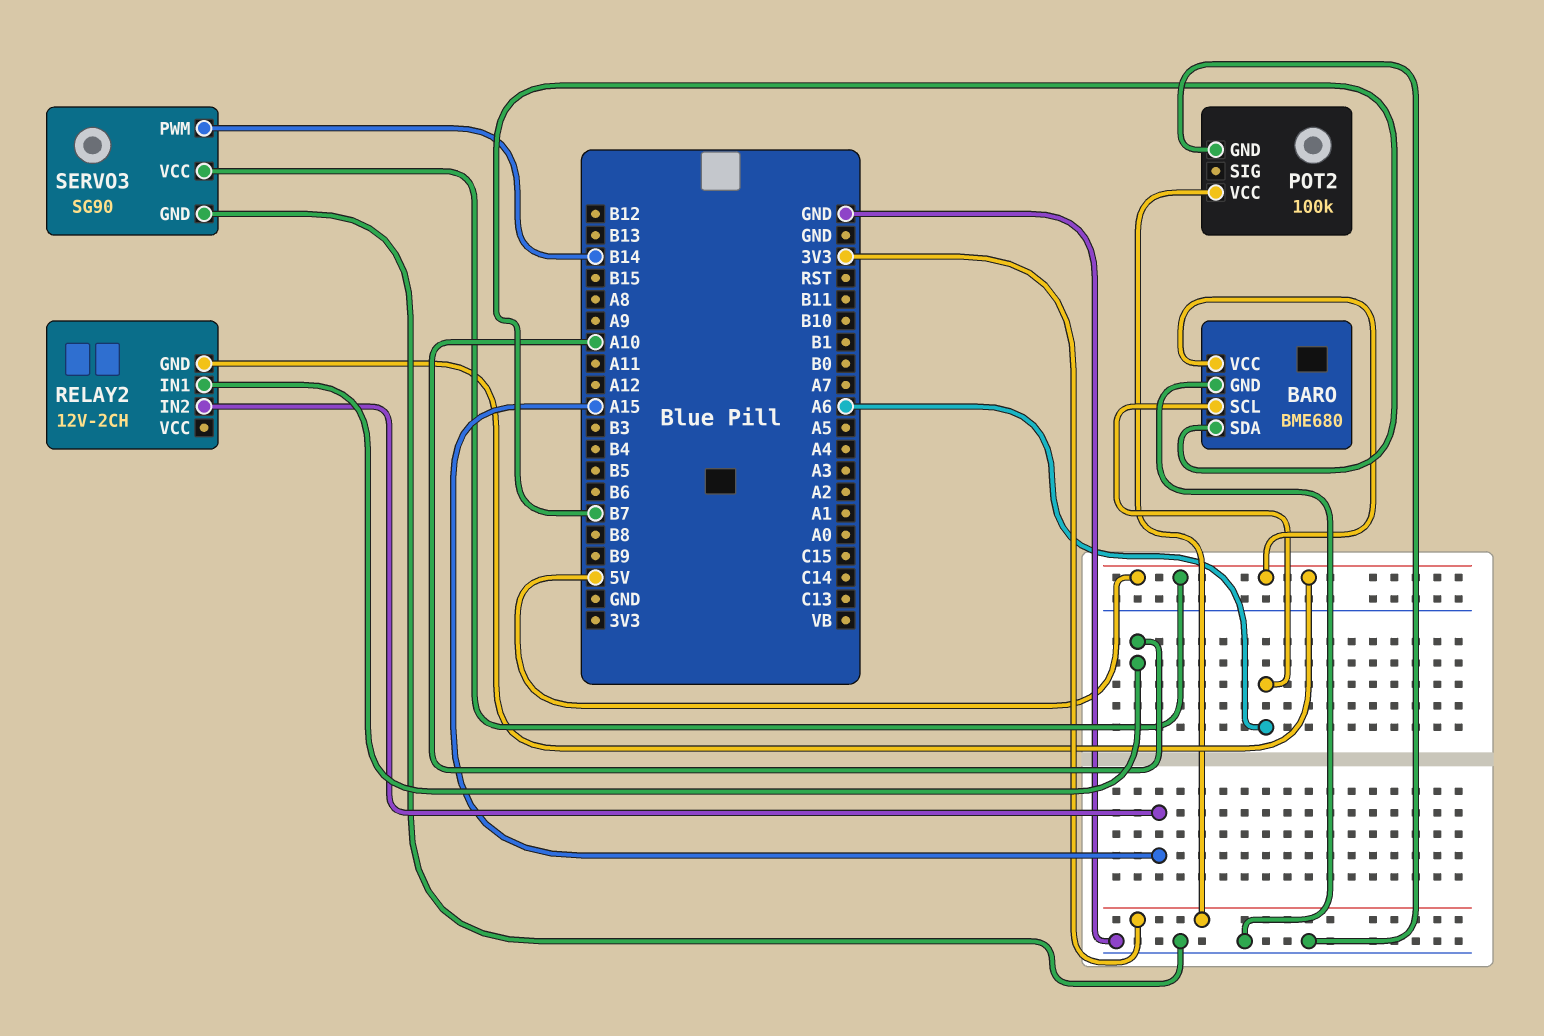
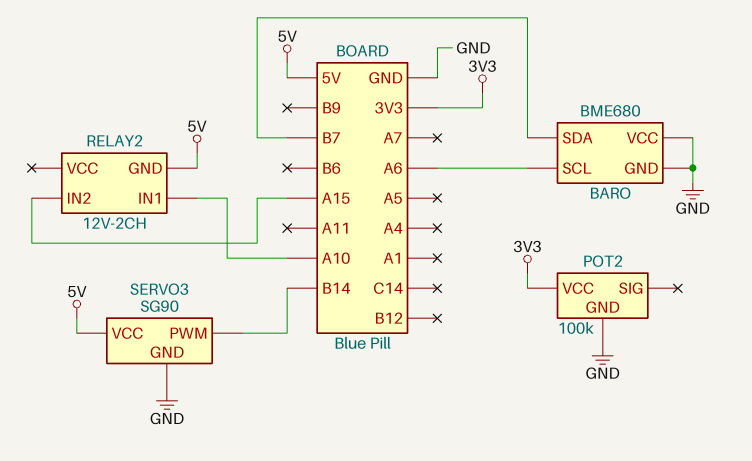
BARO pin VCC: 5V -> GND

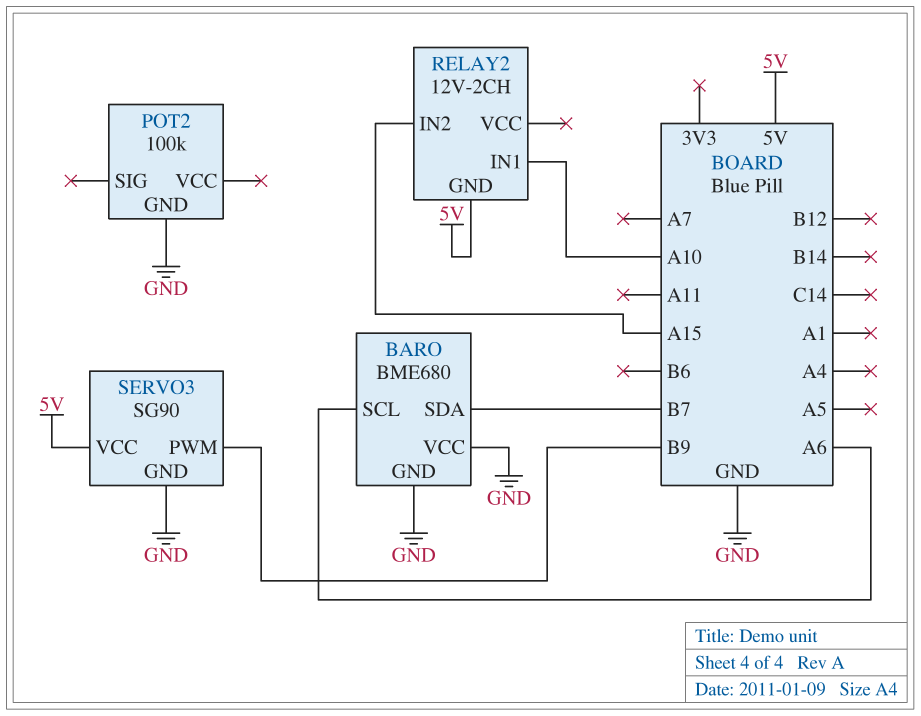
POT2 pin VCC: 3V3 -> none
SERVO3 pin PWM: B14 -> B9

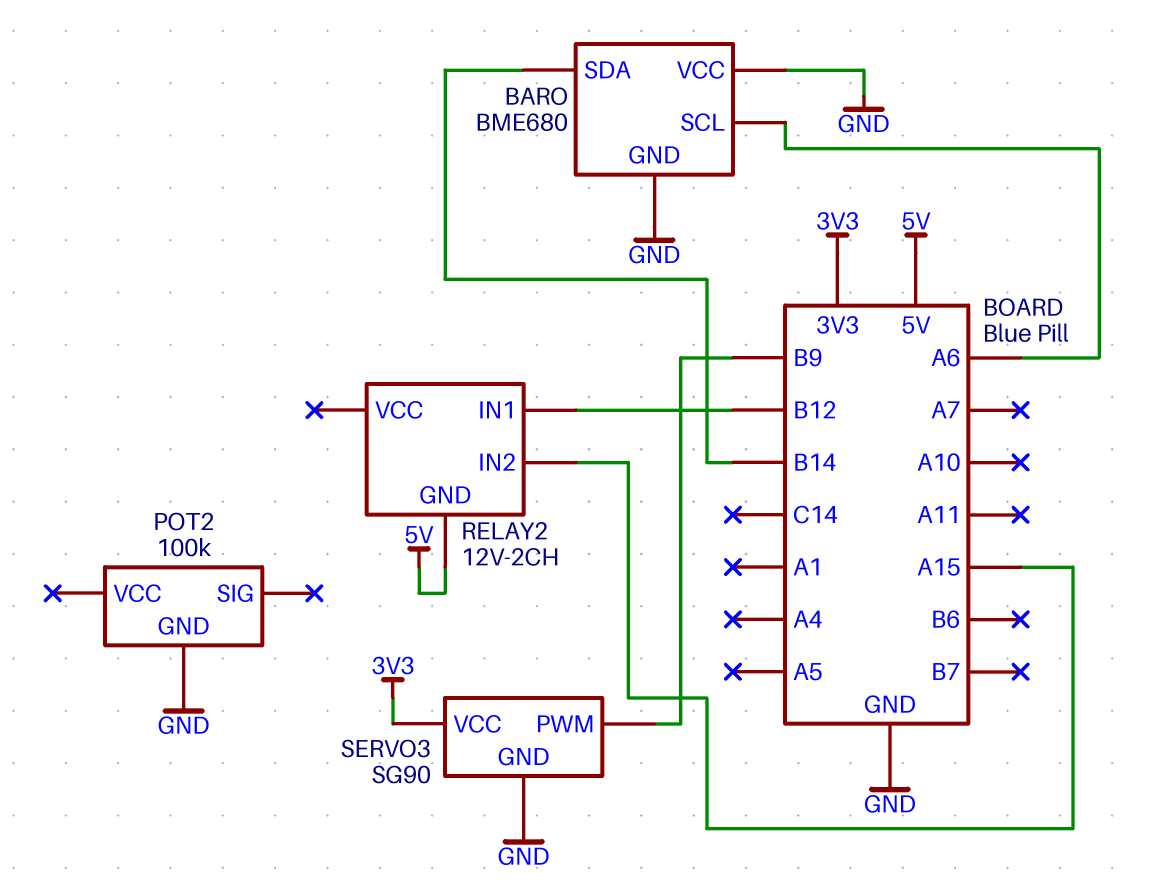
BARO pin SDA: B7 -> B14
RELAY2 pin IN1: A10 -> B12
SERVO3 pin VCC: 5V -> 3V3

